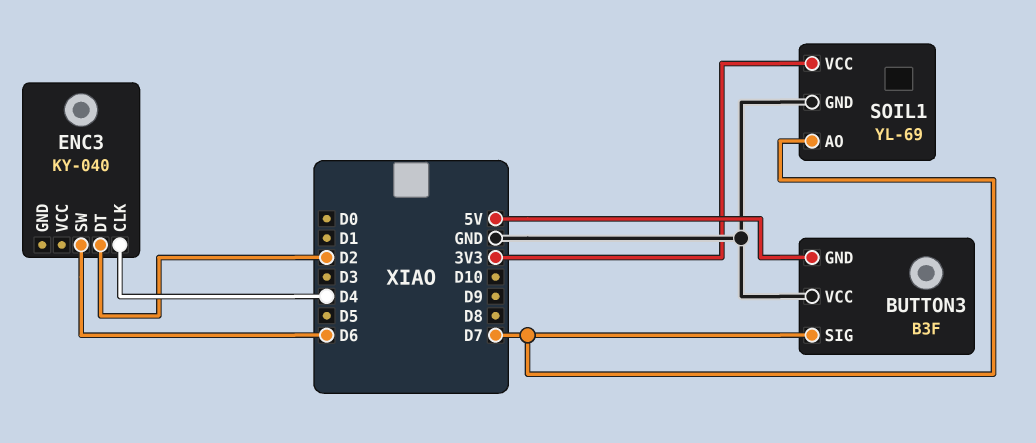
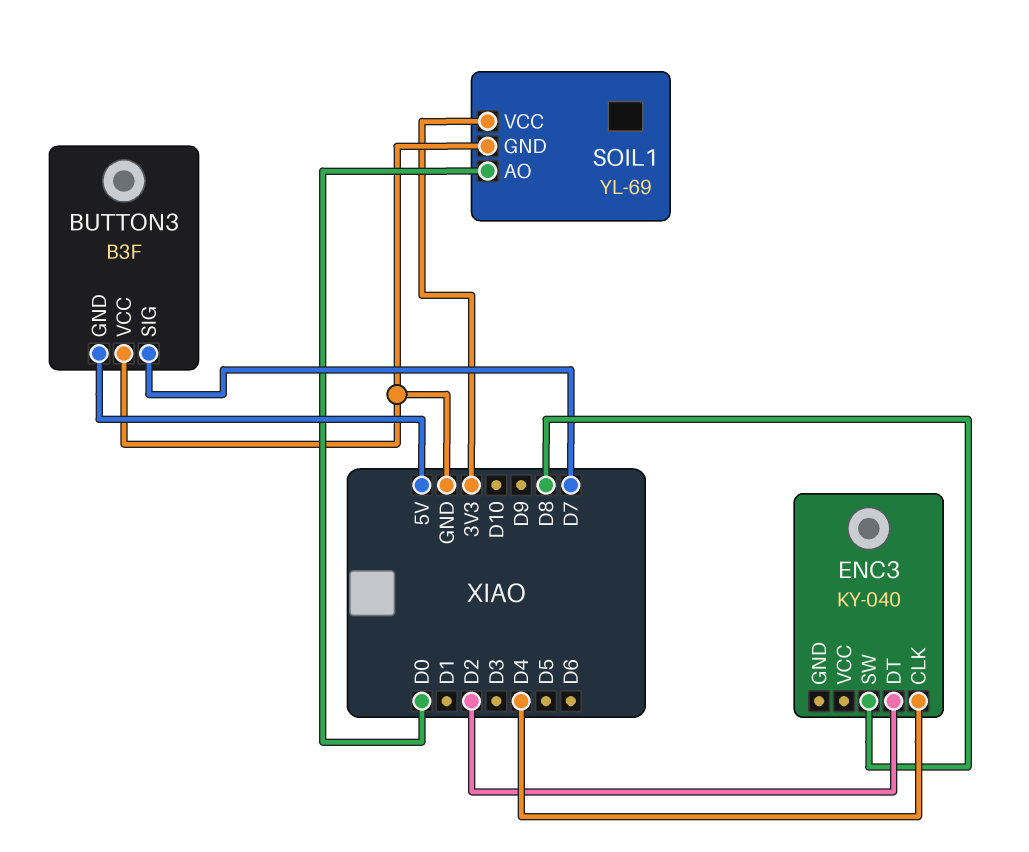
ENC3 pin SW: D6 -> D8
SOIL1 pin AO: D7 -> D0

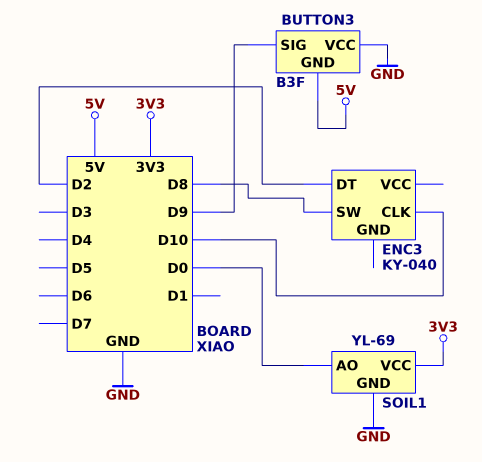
BUTTON3 pin SIG: D7 -> D9
ENC3 pin CLK: D4 -> D10

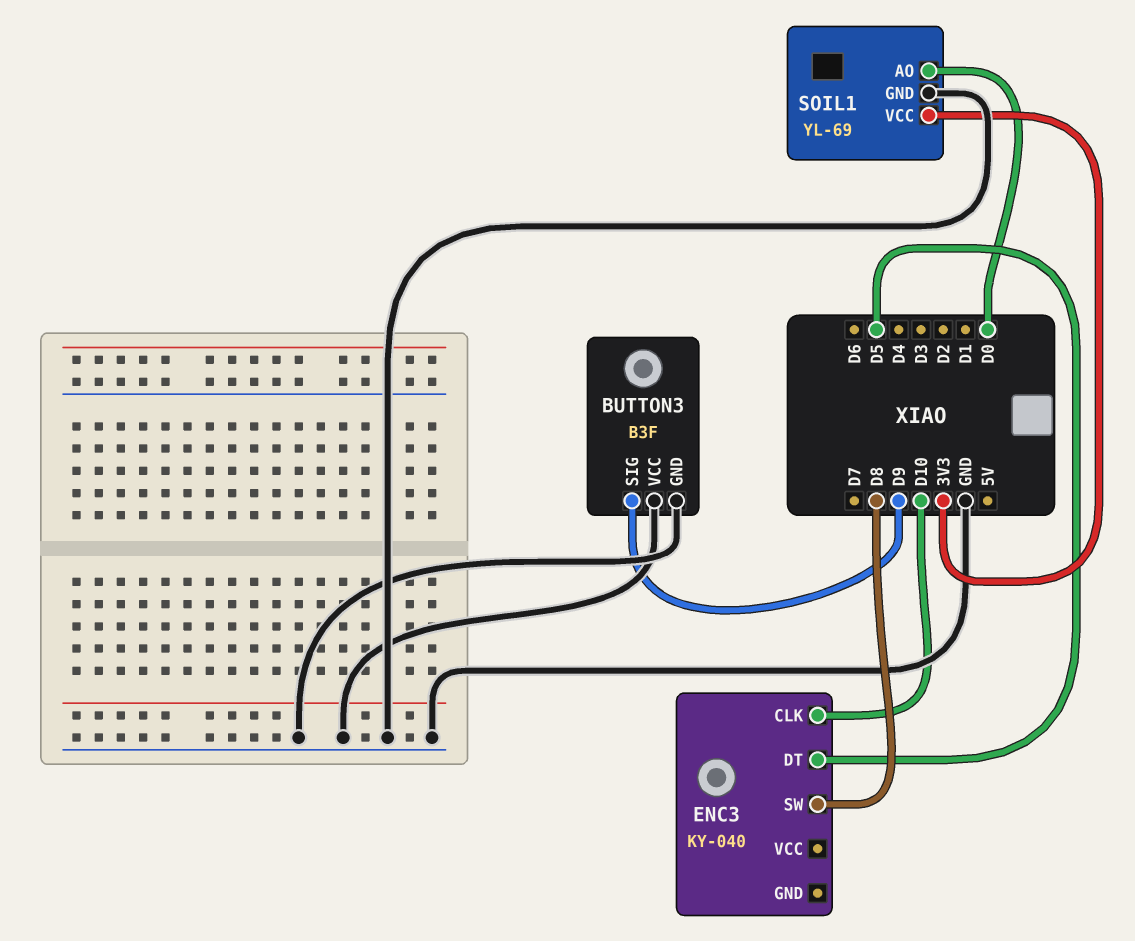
BUTTON3 pin GND: 5V -> GND
ENC3 pin DT: D2 -> D5

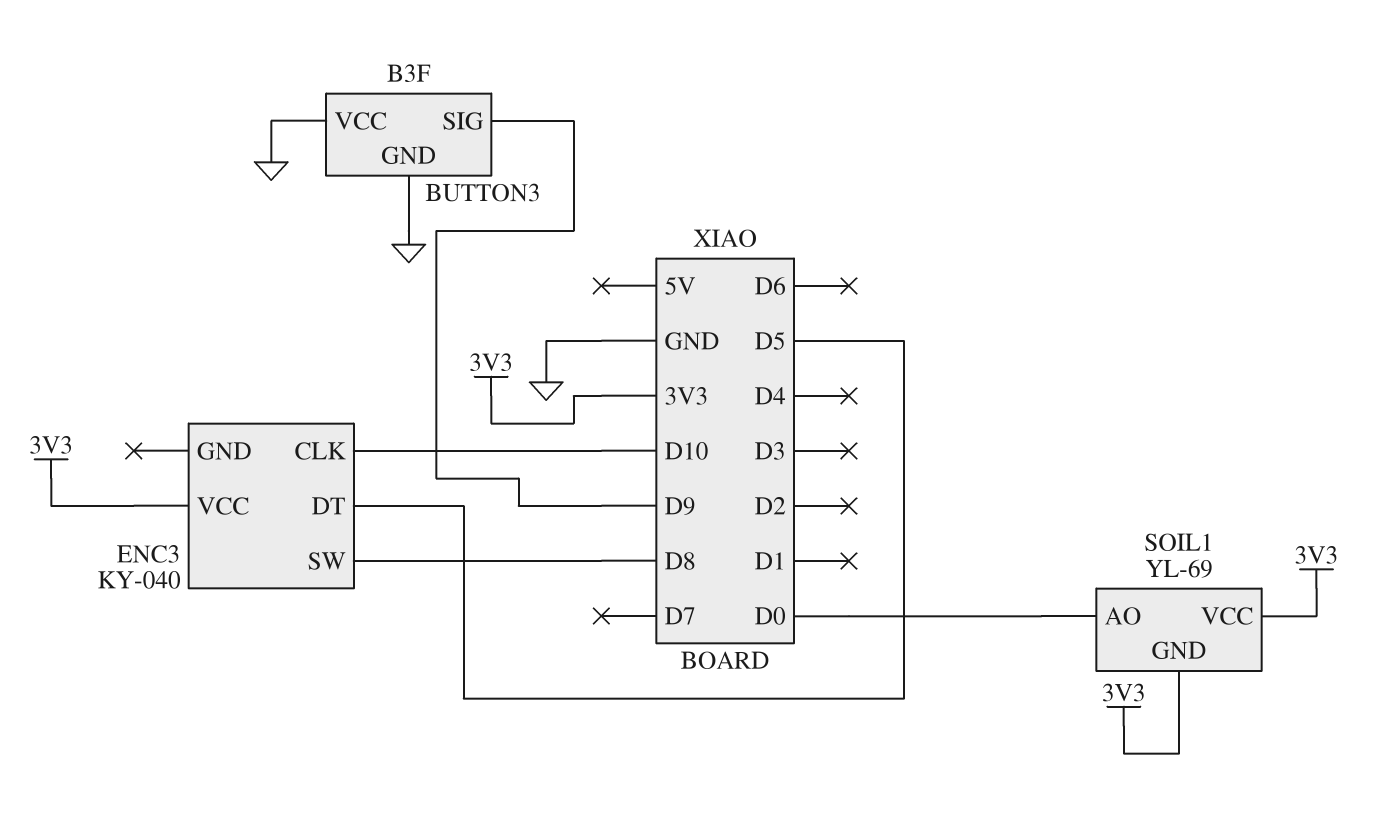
ENC3 pin VCC: none -> 3V3
SOIL1 pin GND: GND -> 3V3

